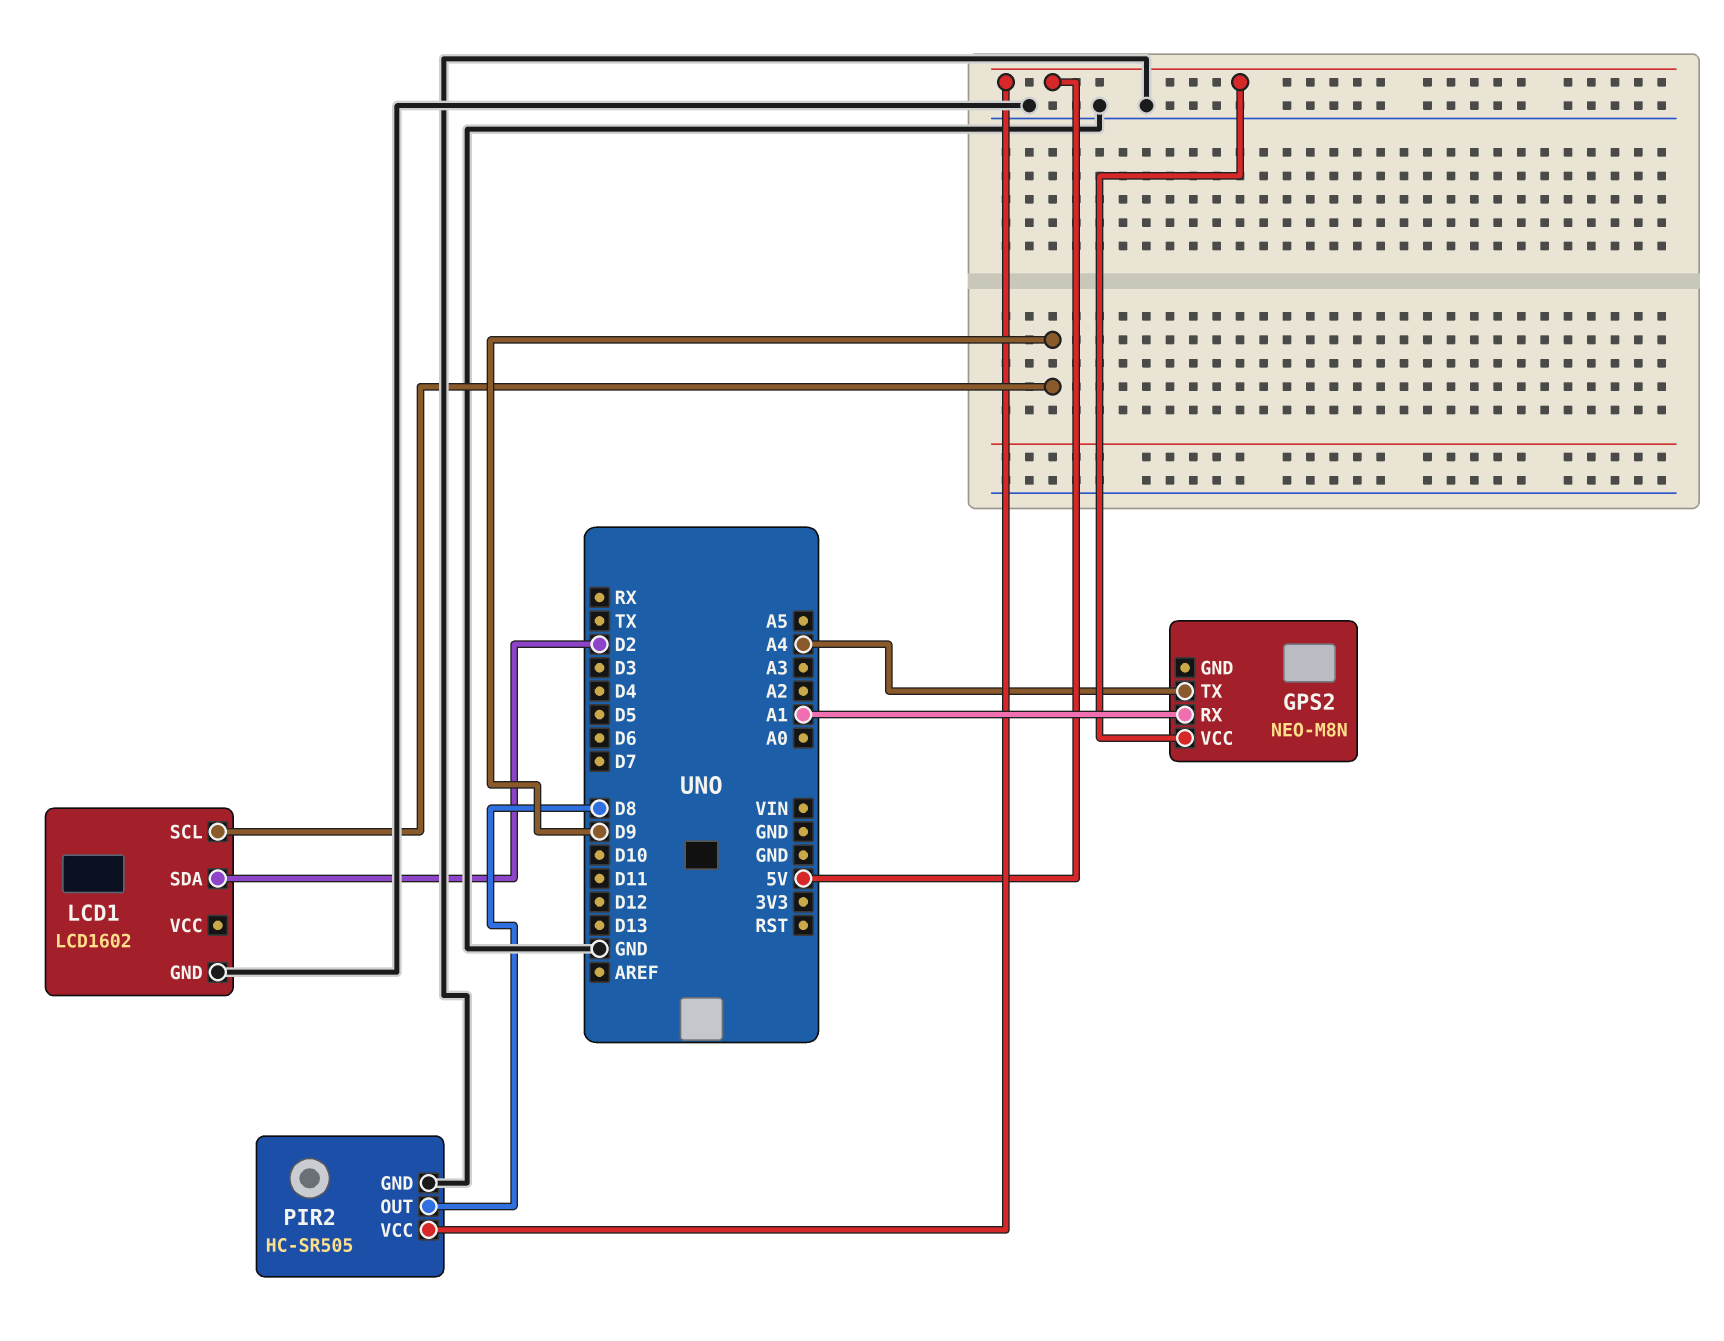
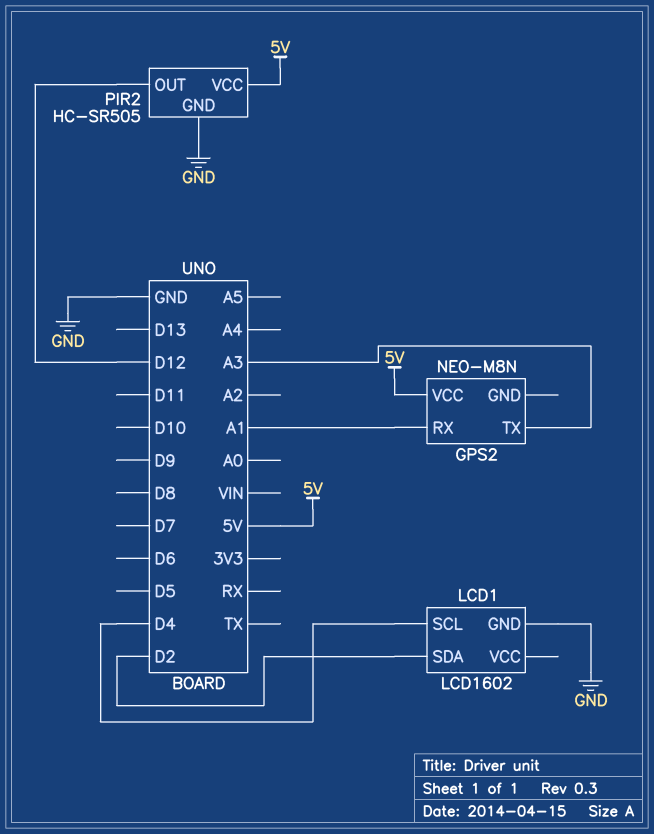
GPS2 pin TX: A4 -> A3
LCD1 pin SCL: D9 -> D4
PIR2 pin OUT: D8 -> D12

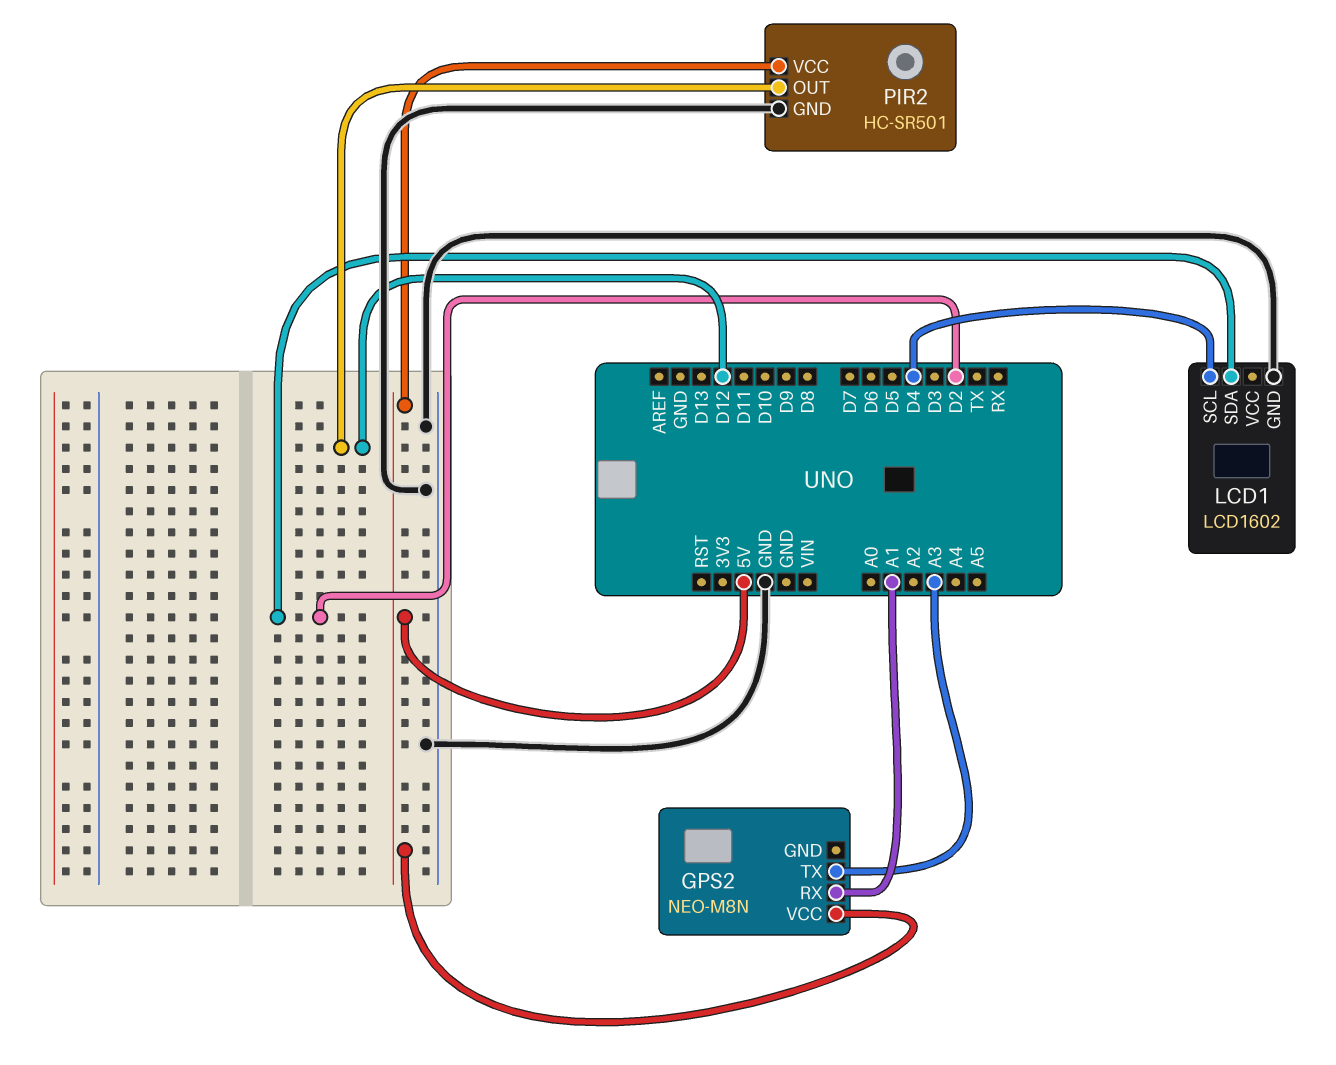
PIR2: HC-SR505 -> HC-SR501

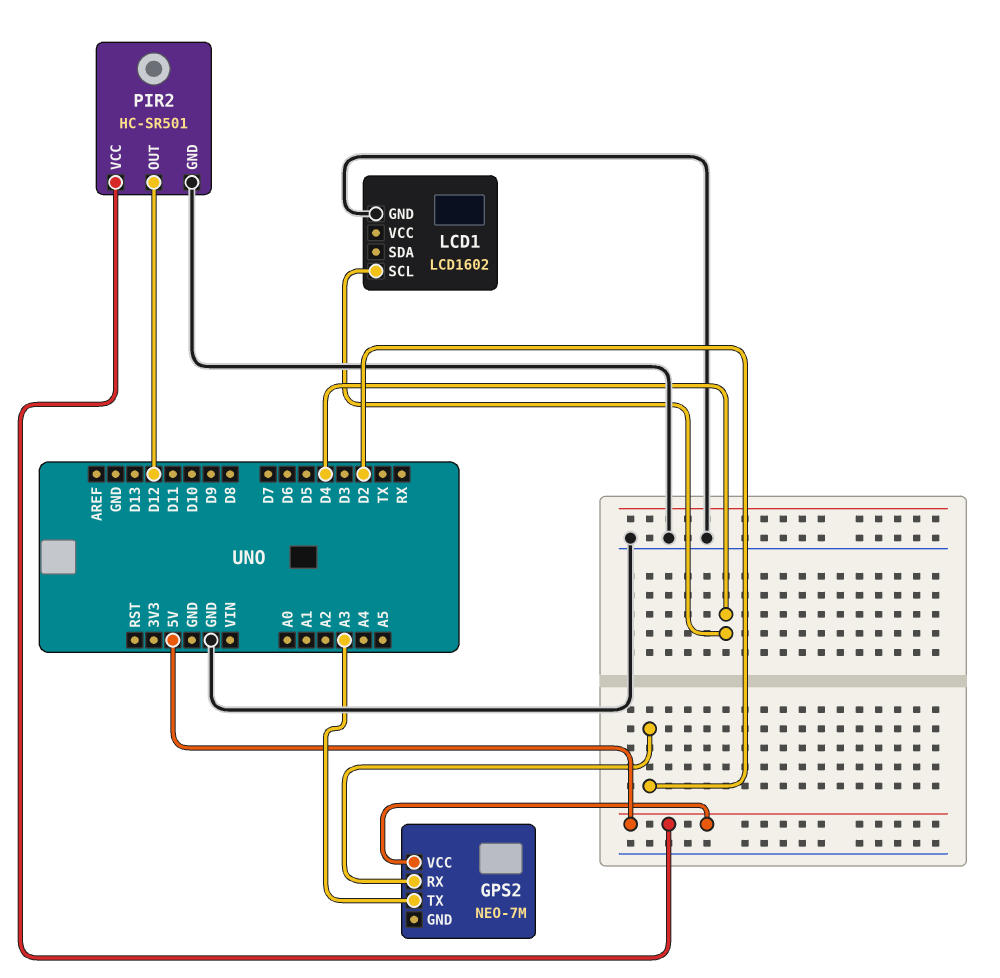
GPS2: NEO-M8N -> NEO-7M
GPS2 pin RX: A1 -> D2
LCD1 pin SDA: D2 -> none

